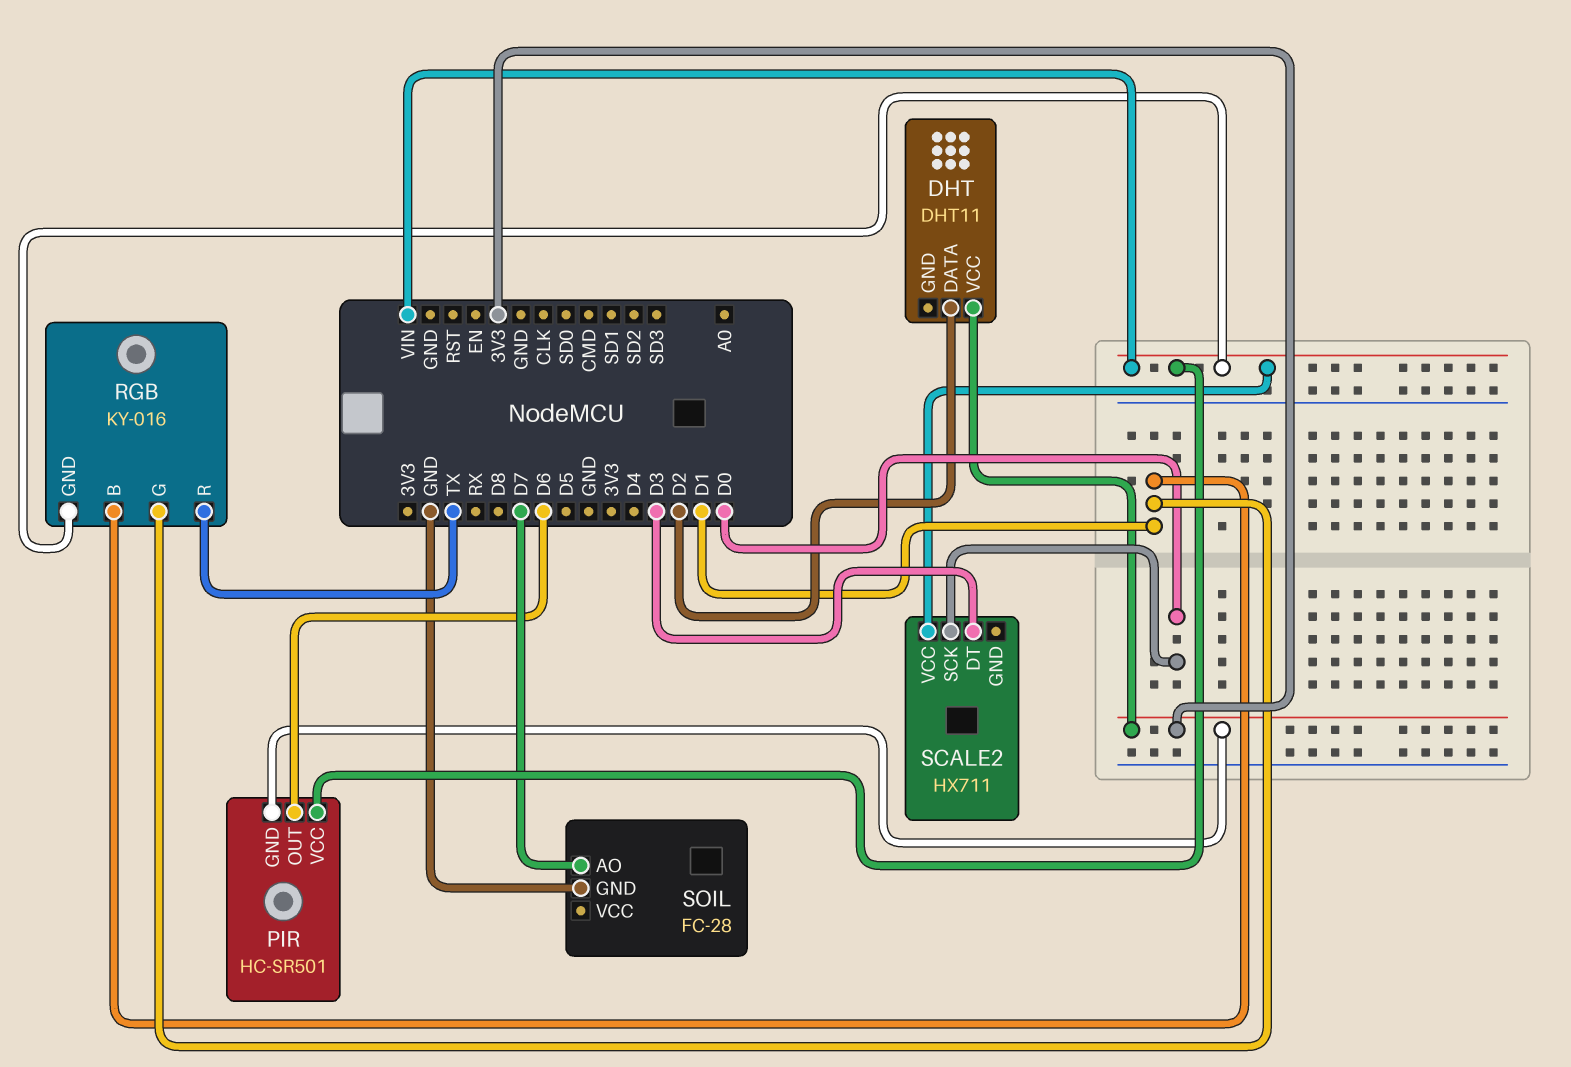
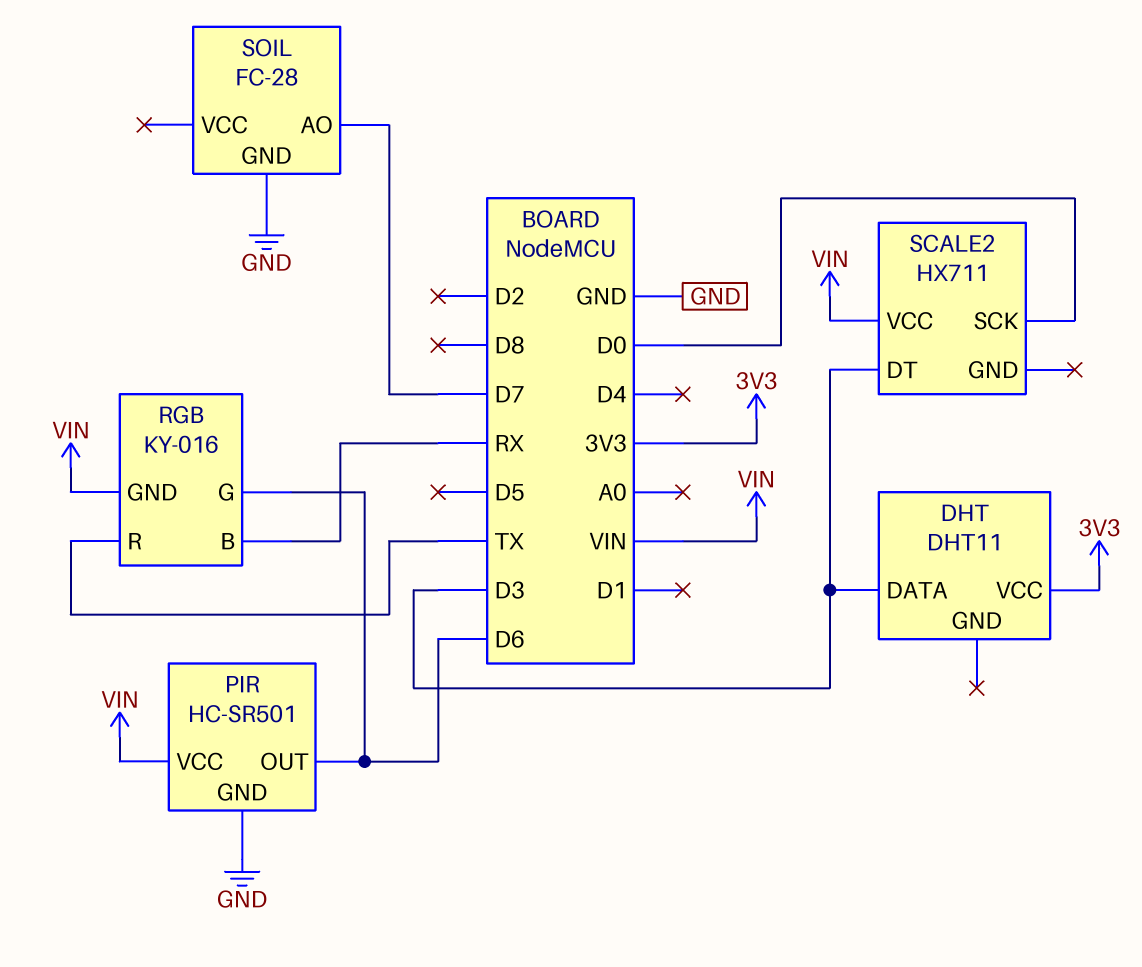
DHT pin DATA: D2 -> D3
PIR pin GND: 3V3 -> GND
RGB pin B: D1 -> RX
RGB pin G: D1 -> D6

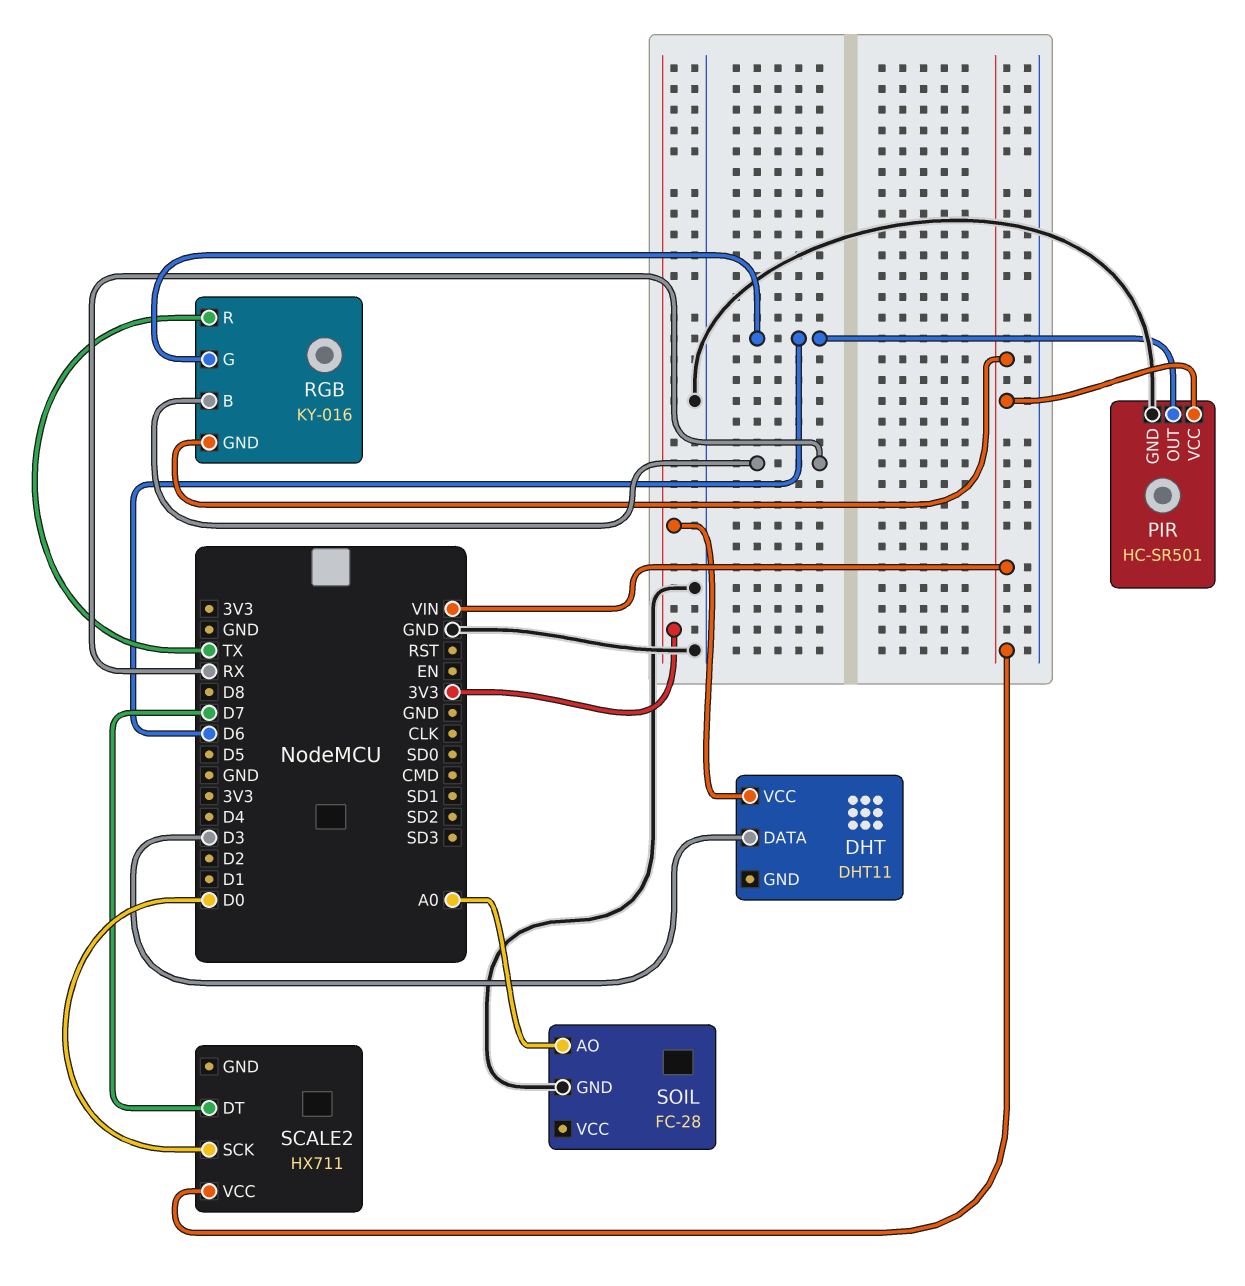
SCALE2 pin DT: D3 -> D7
SOIL pin AO: D7 -> A0

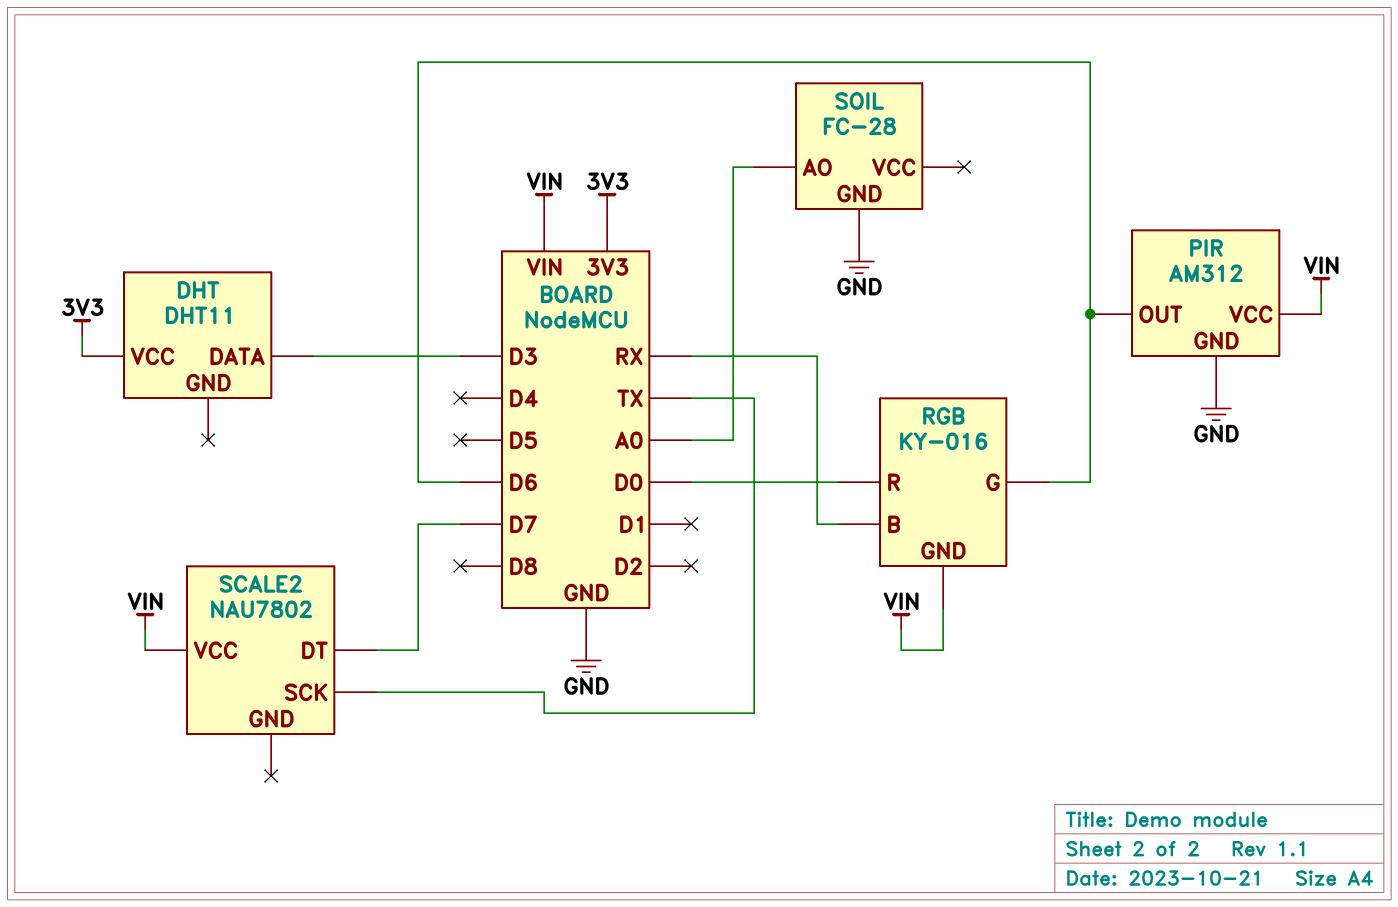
PIR: HC-SR501 -> AM312
RGB pin R: TX -> D0
SCALE2: HX711 -> NAU7802
SCALE2 pin SCK: D0 -> TX

